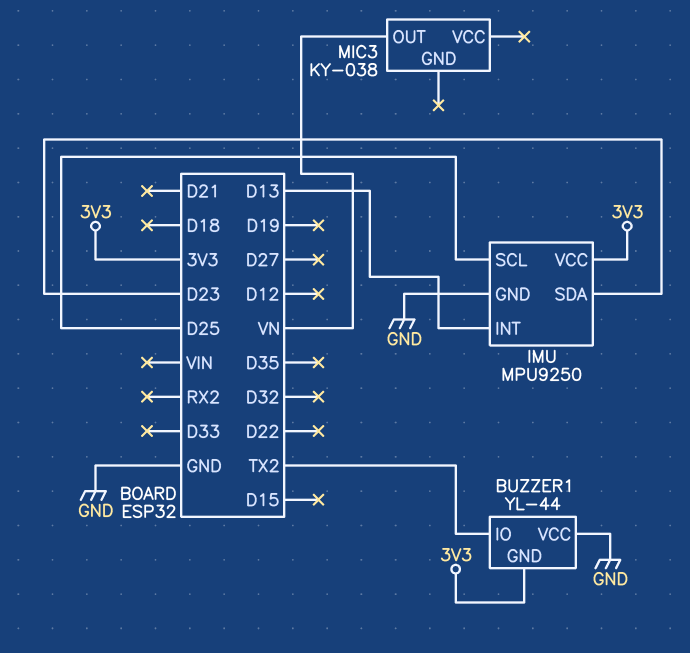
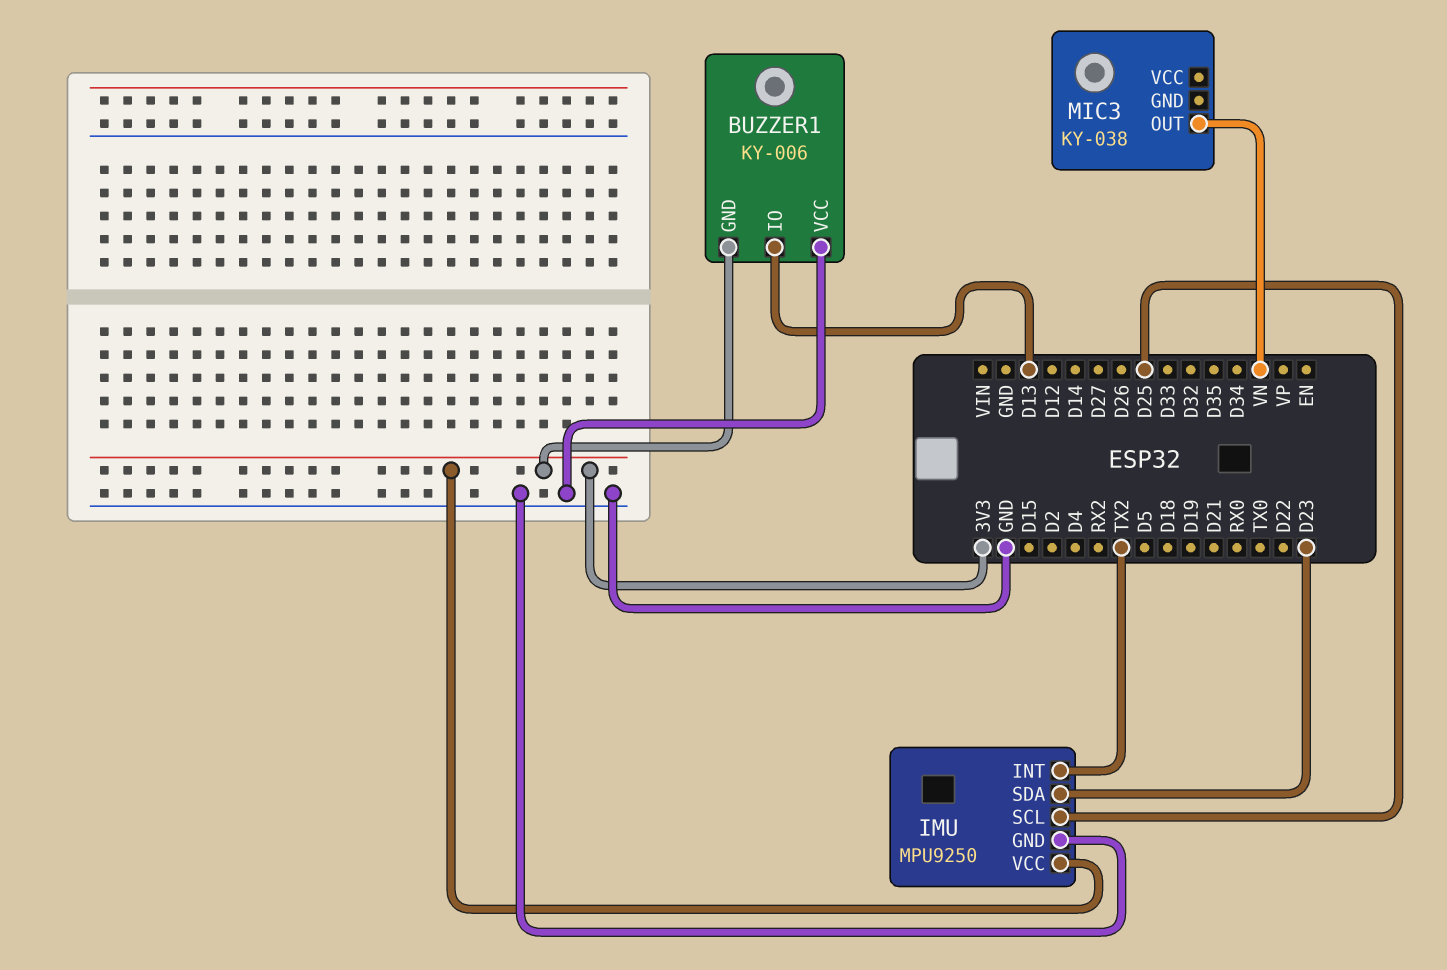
BUZZER1: YL-44 -> KY-006
BUZZER1 pin IO: TX2 -> D13
IMU pin INT: D13 -> TX2

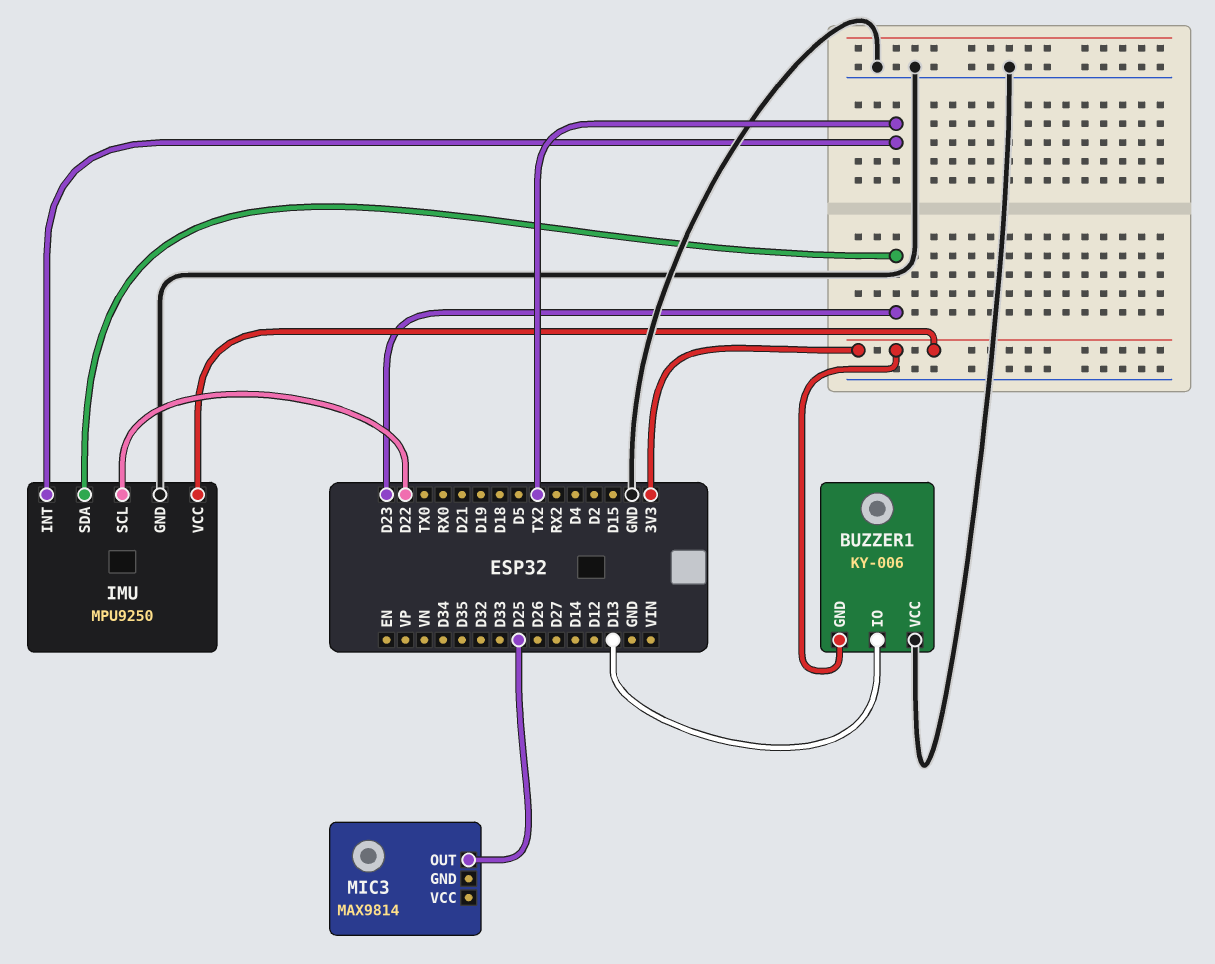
IMU pin SCL: D25 -> D22
MIC3: KY-038 -> MAX9814
MIC3 pin OUT: VN -> D25

